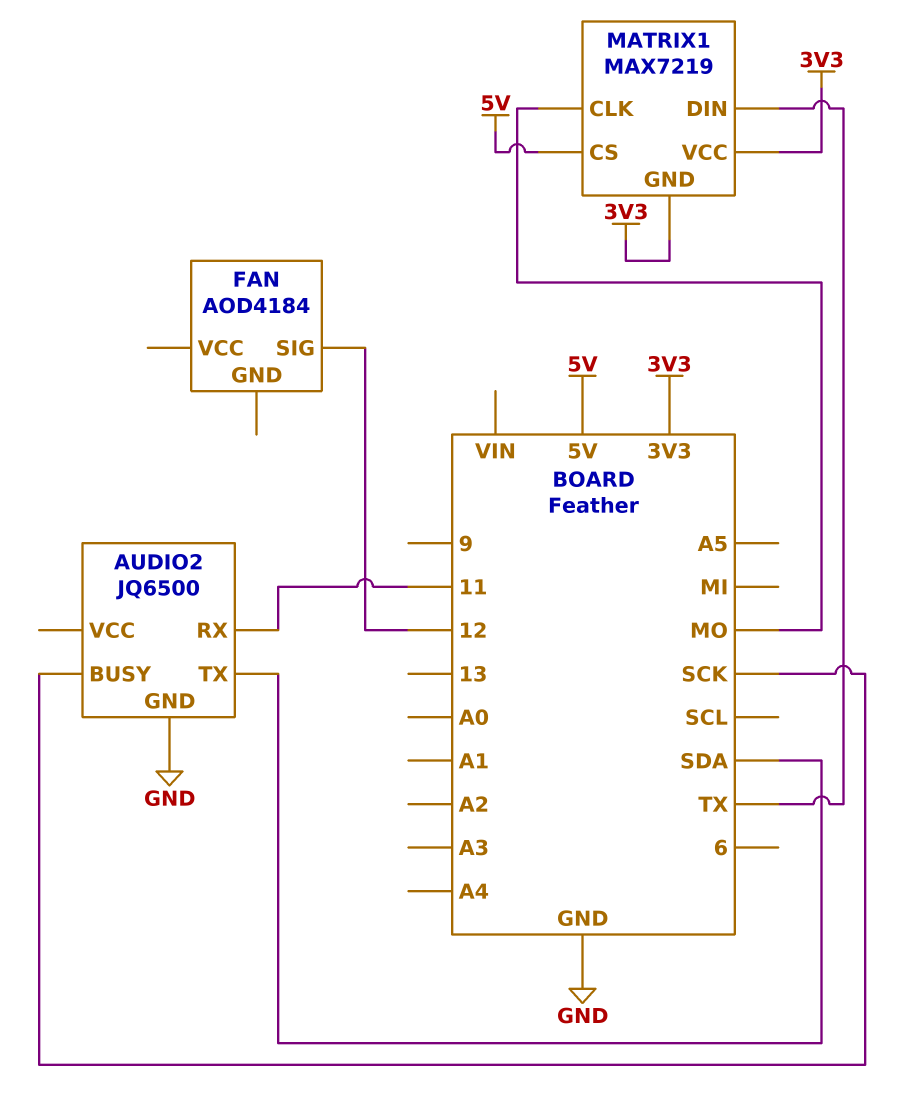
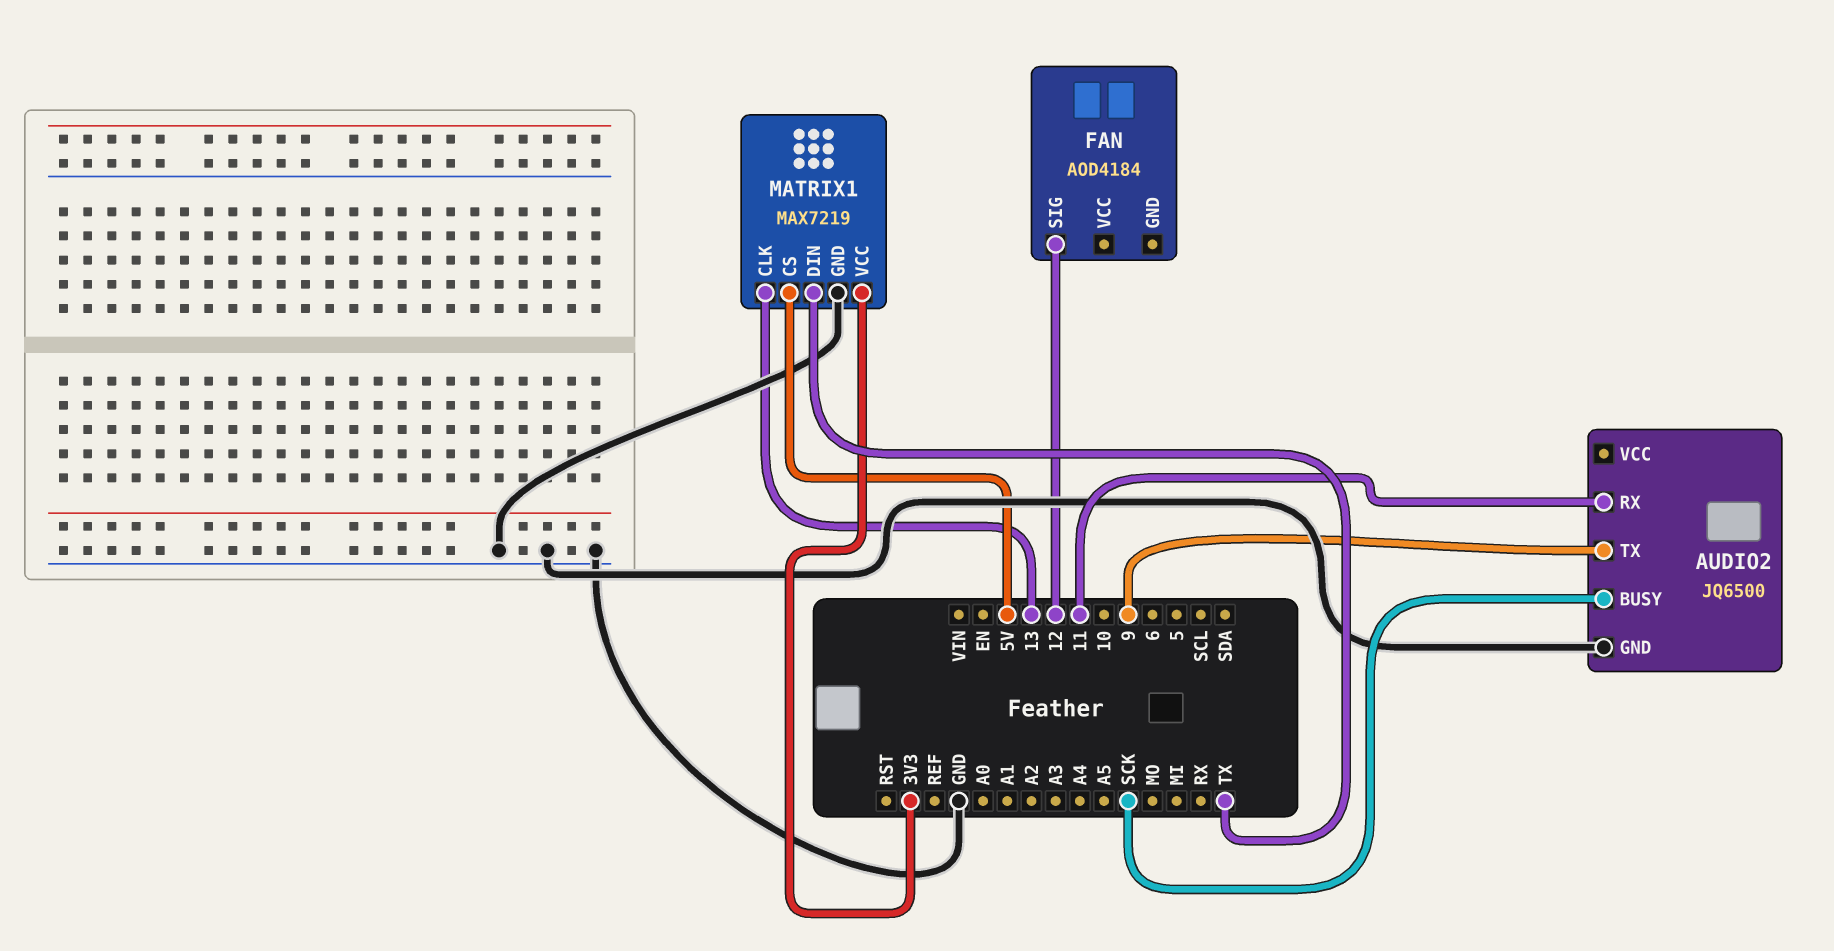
AUDIO2 pin TX: SDA -> 9
MATRIX1 pin CLK: MO -> 13
MATRIX1 pin GND: 3V3 -> GND

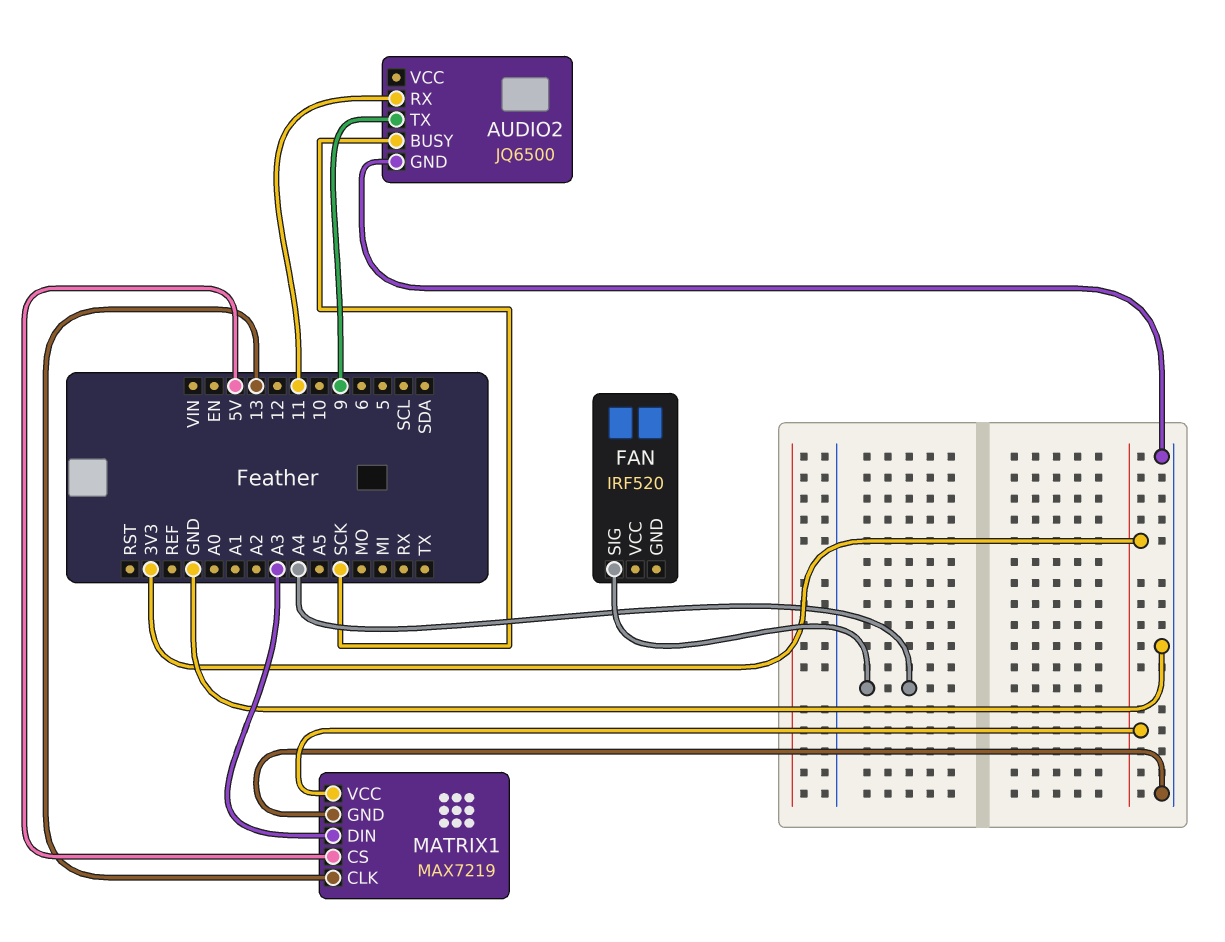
FAN: AOD4184 -> IRF520
FAN pin SIG: 12 -> A4
MATRIX1 pin DIN: TX -> A3

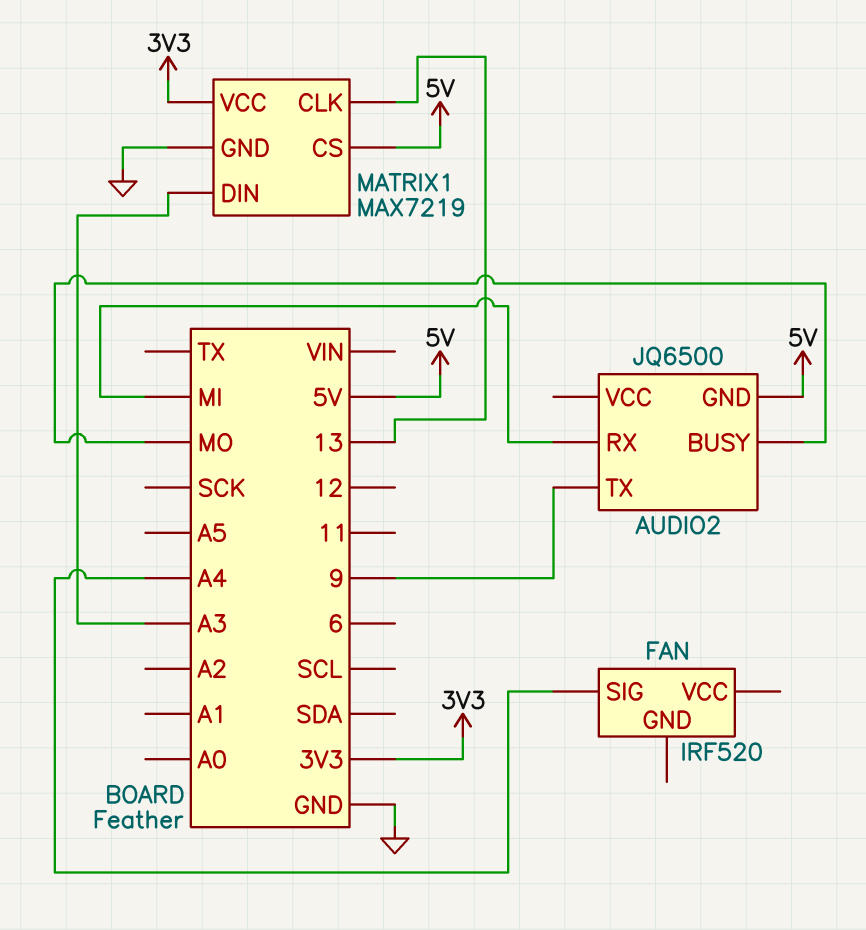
AUDIO2 pin BUSY: SCK -> MO
AUDIO2 pin GND: GND -> 5V
AUDIO2 pin RX: 11 -> MI

